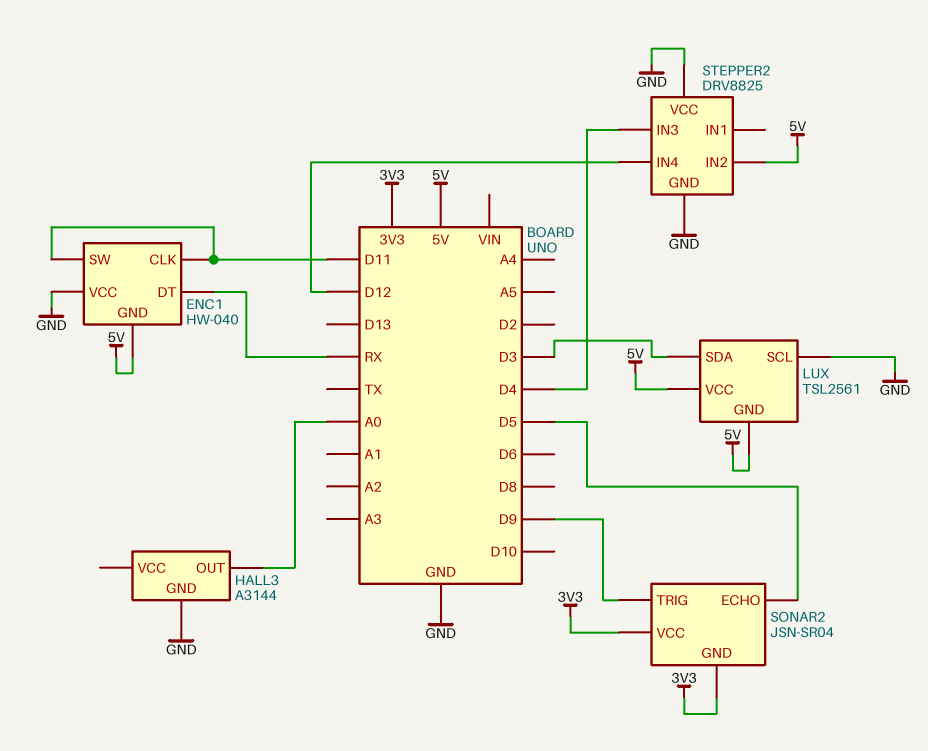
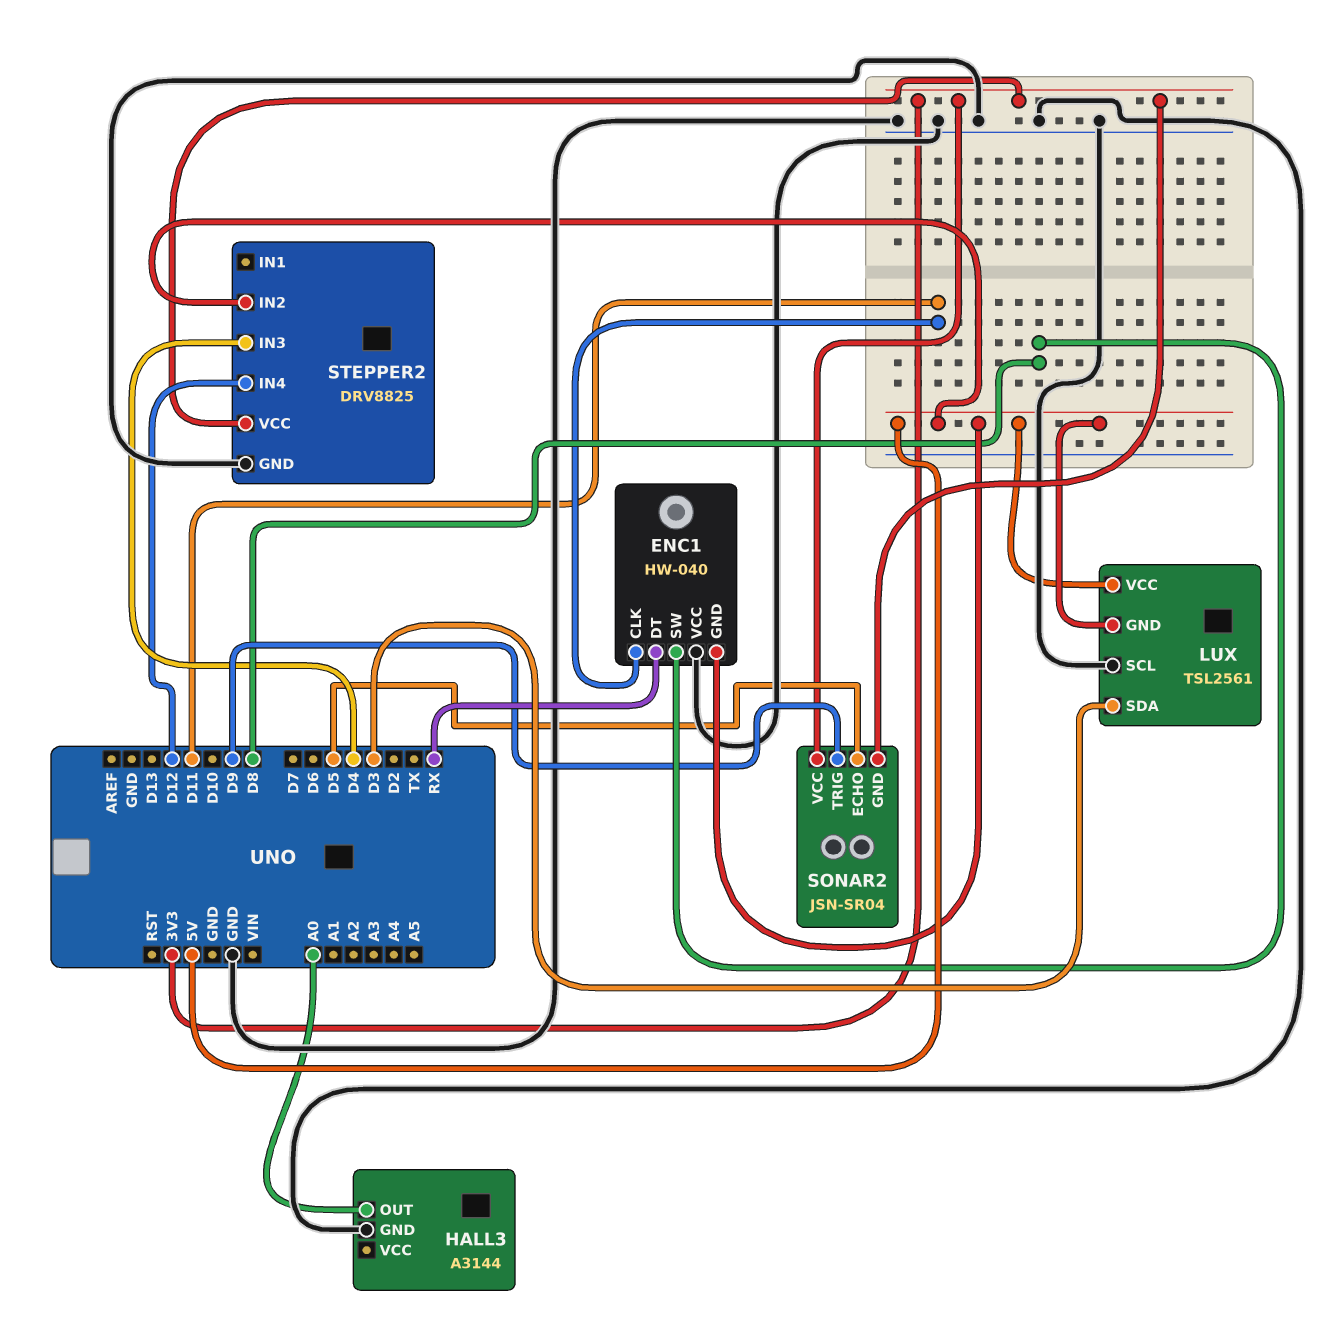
ENC1 pin SW: D11 -> D8
STEPPER2 pin VCC: GND -> 3V3

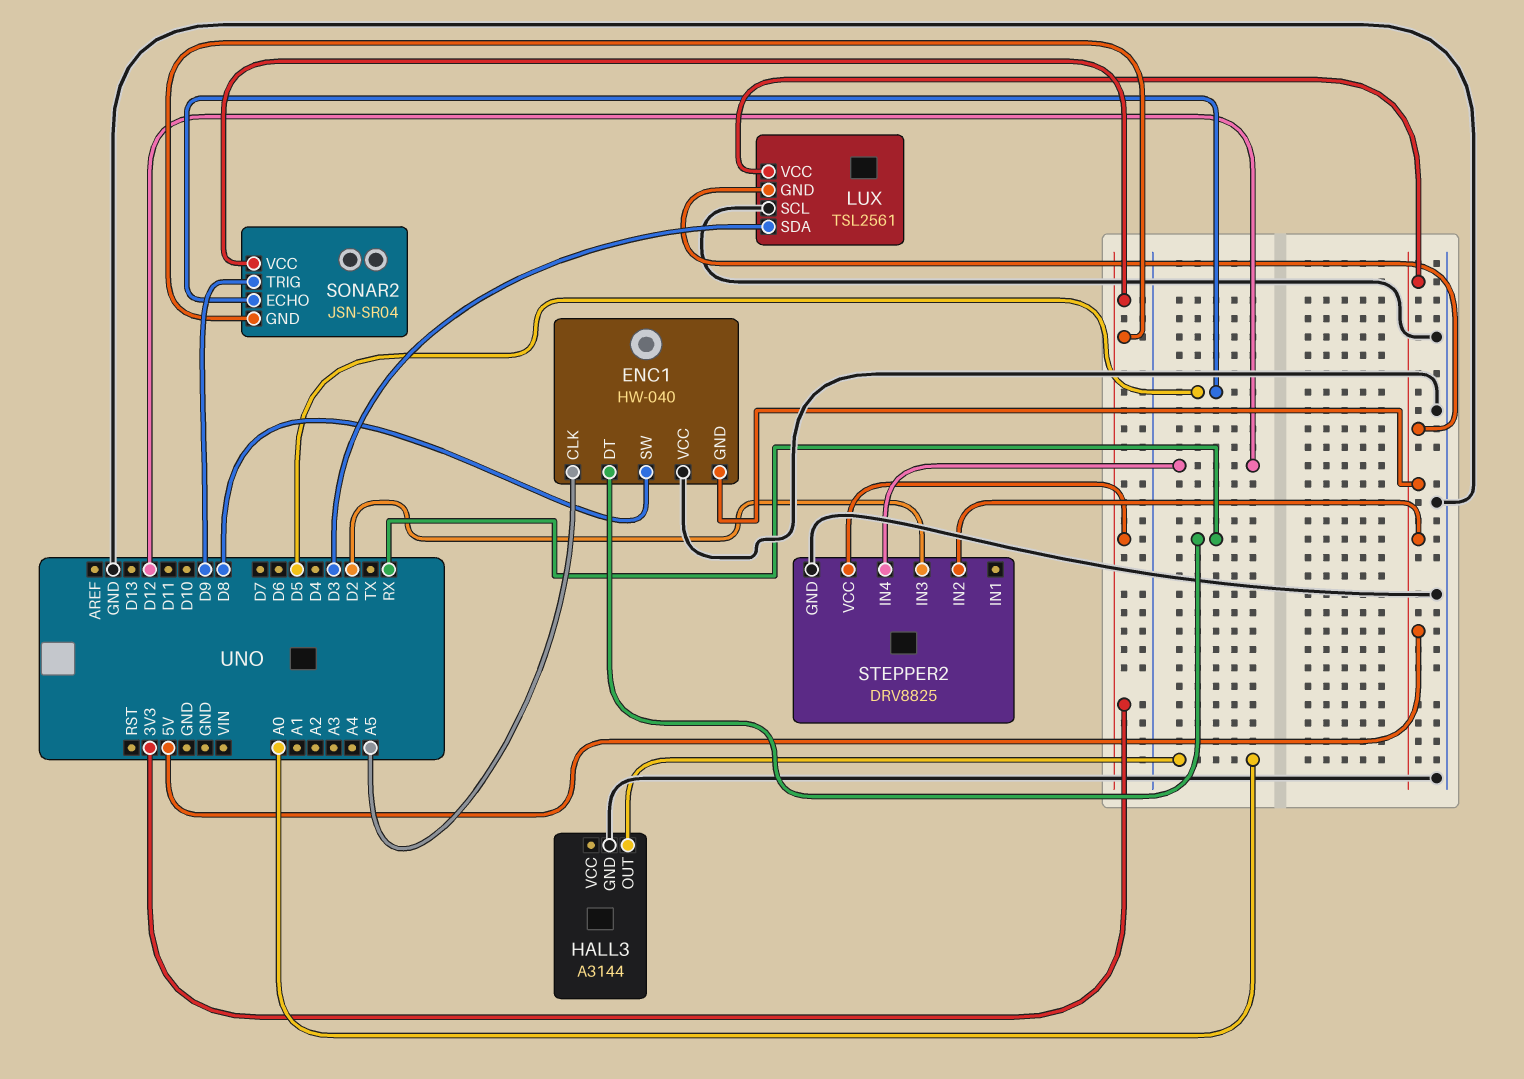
ENC1 pin CLK: D11 -> A5
STEPPER2 pin IN3: D4 -> D2

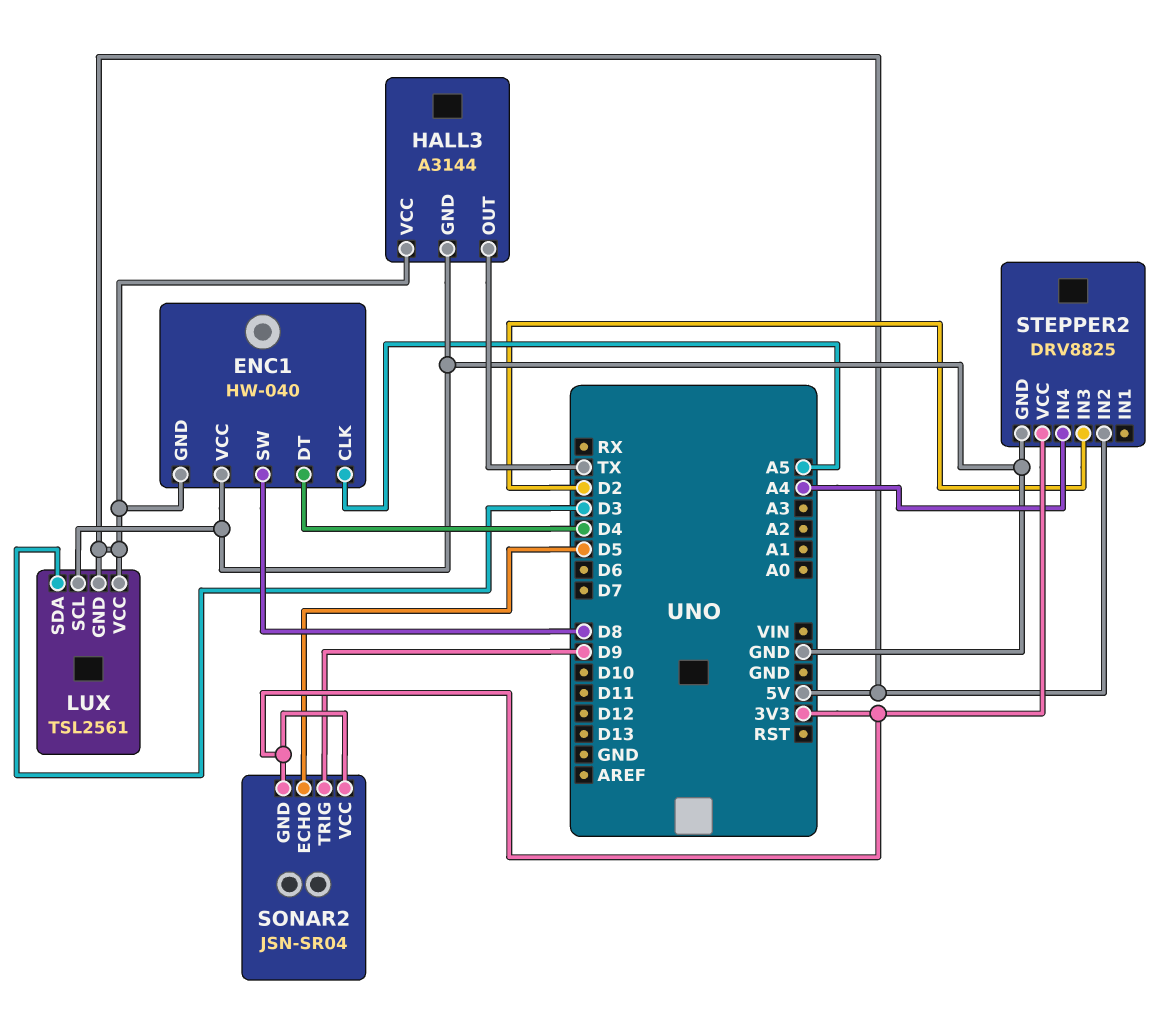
ENC1 pin DT: RX -> D4
HALL3 pin OUT: A0 -> TX
HALL3 pin VCC: none -> 5V
STEPPER2 pin IN4: D12 -> A4

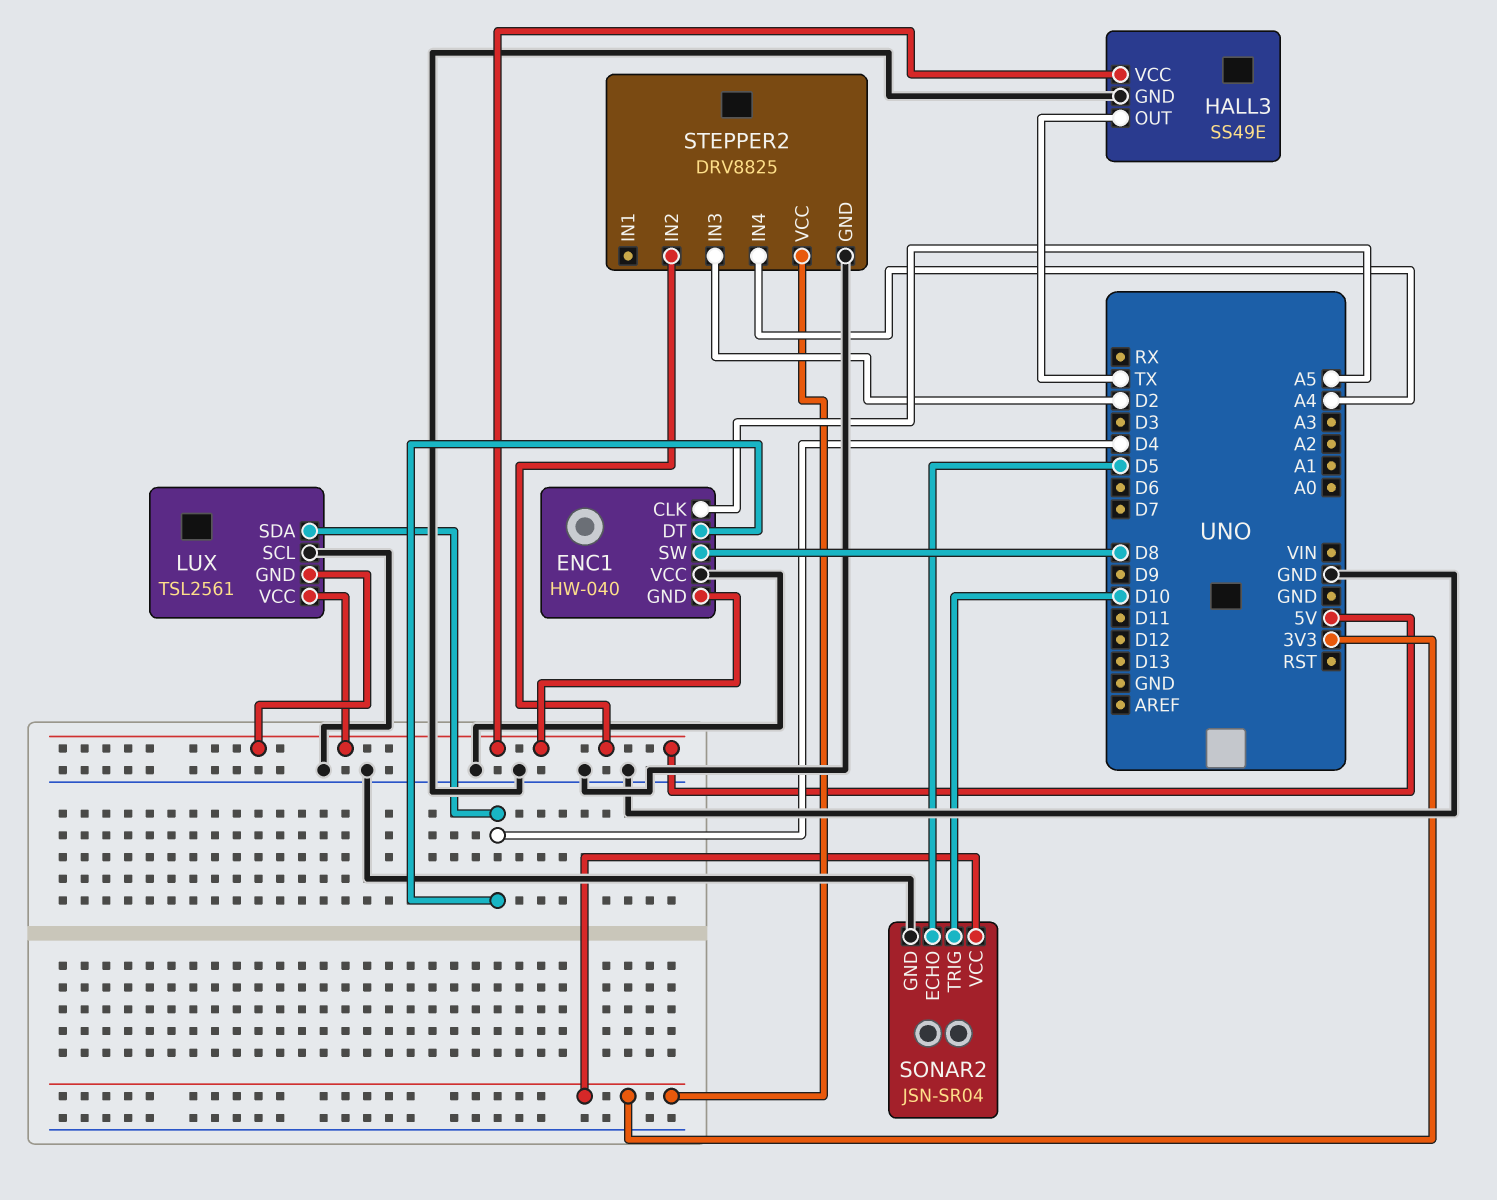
HALL3: A3144 -> SS49E
LUX pin SDA: D3 -> D4
SONAR2 pin GND: 3V3 -> GND
SONAR2 pin TRIG: D9 -> D10

